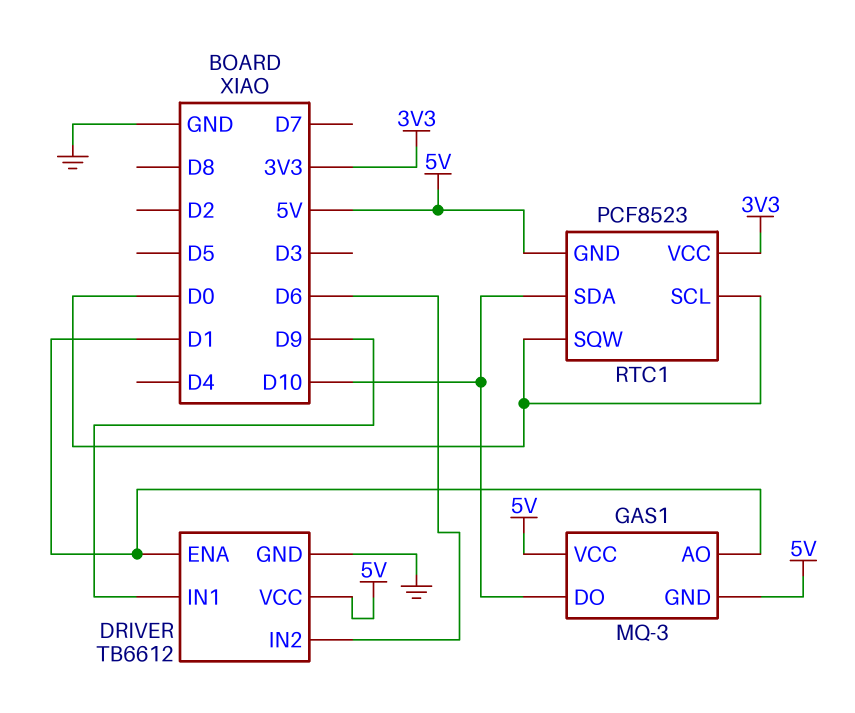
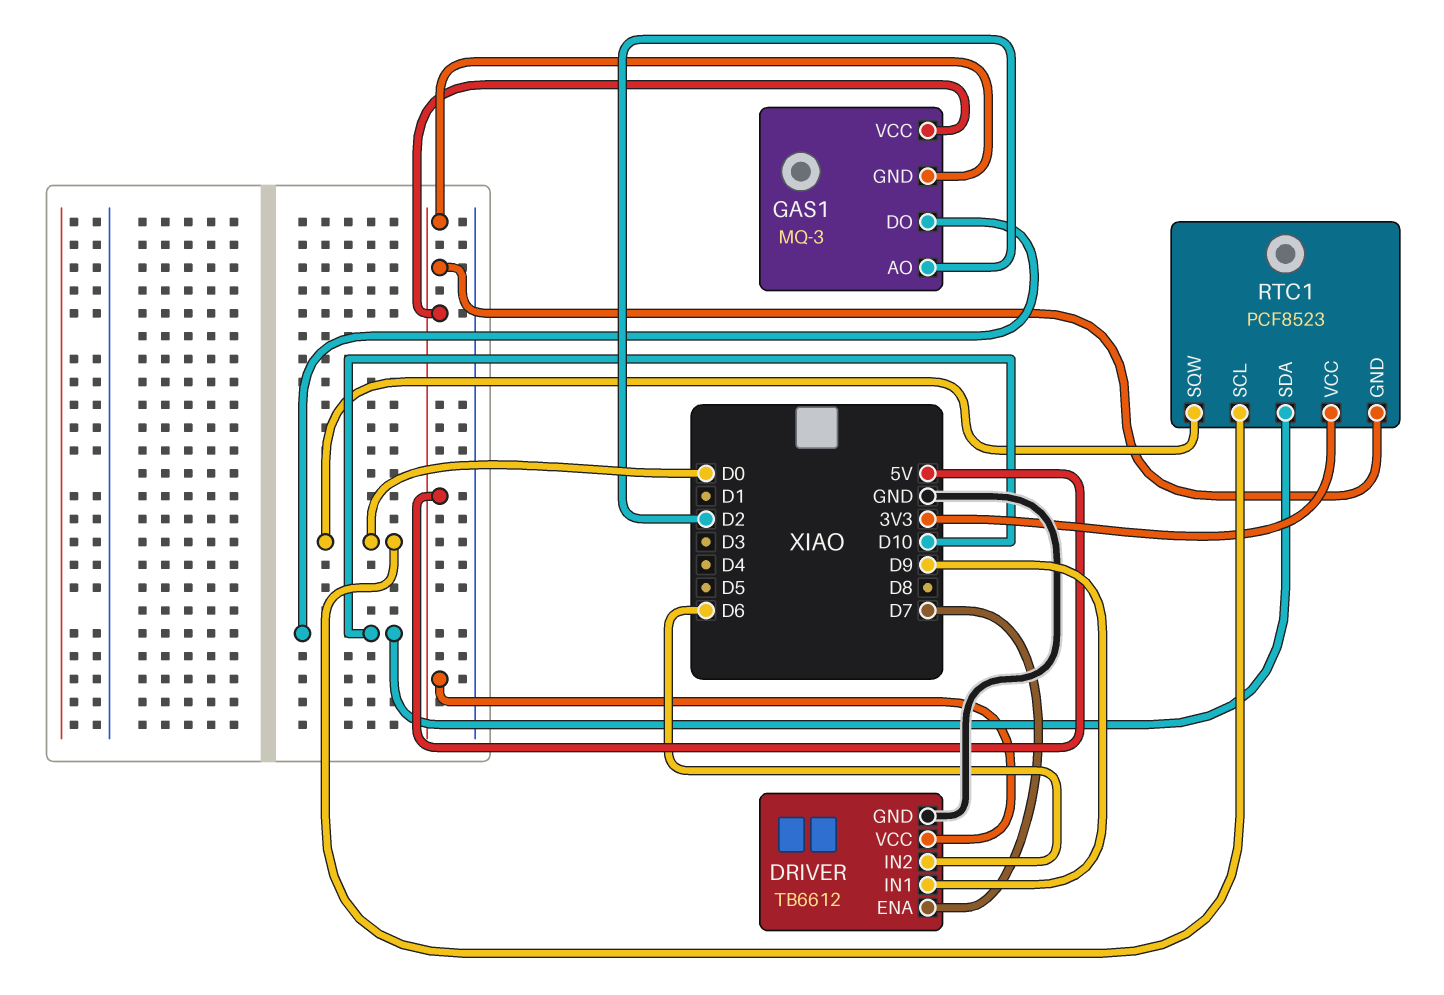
DRIVER pin ENA: D1 -> D7
GAS1 pin AO: D1 -> D2

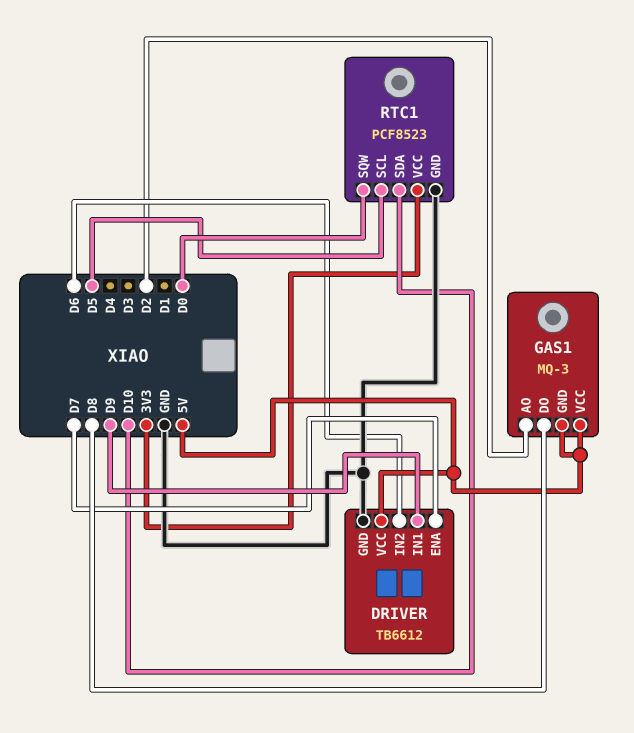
GAS1 pin DO: D10 -> D8
RTC1 pin GND: 5V -> GND
RTC1 pin SCL: D0 -> D5

